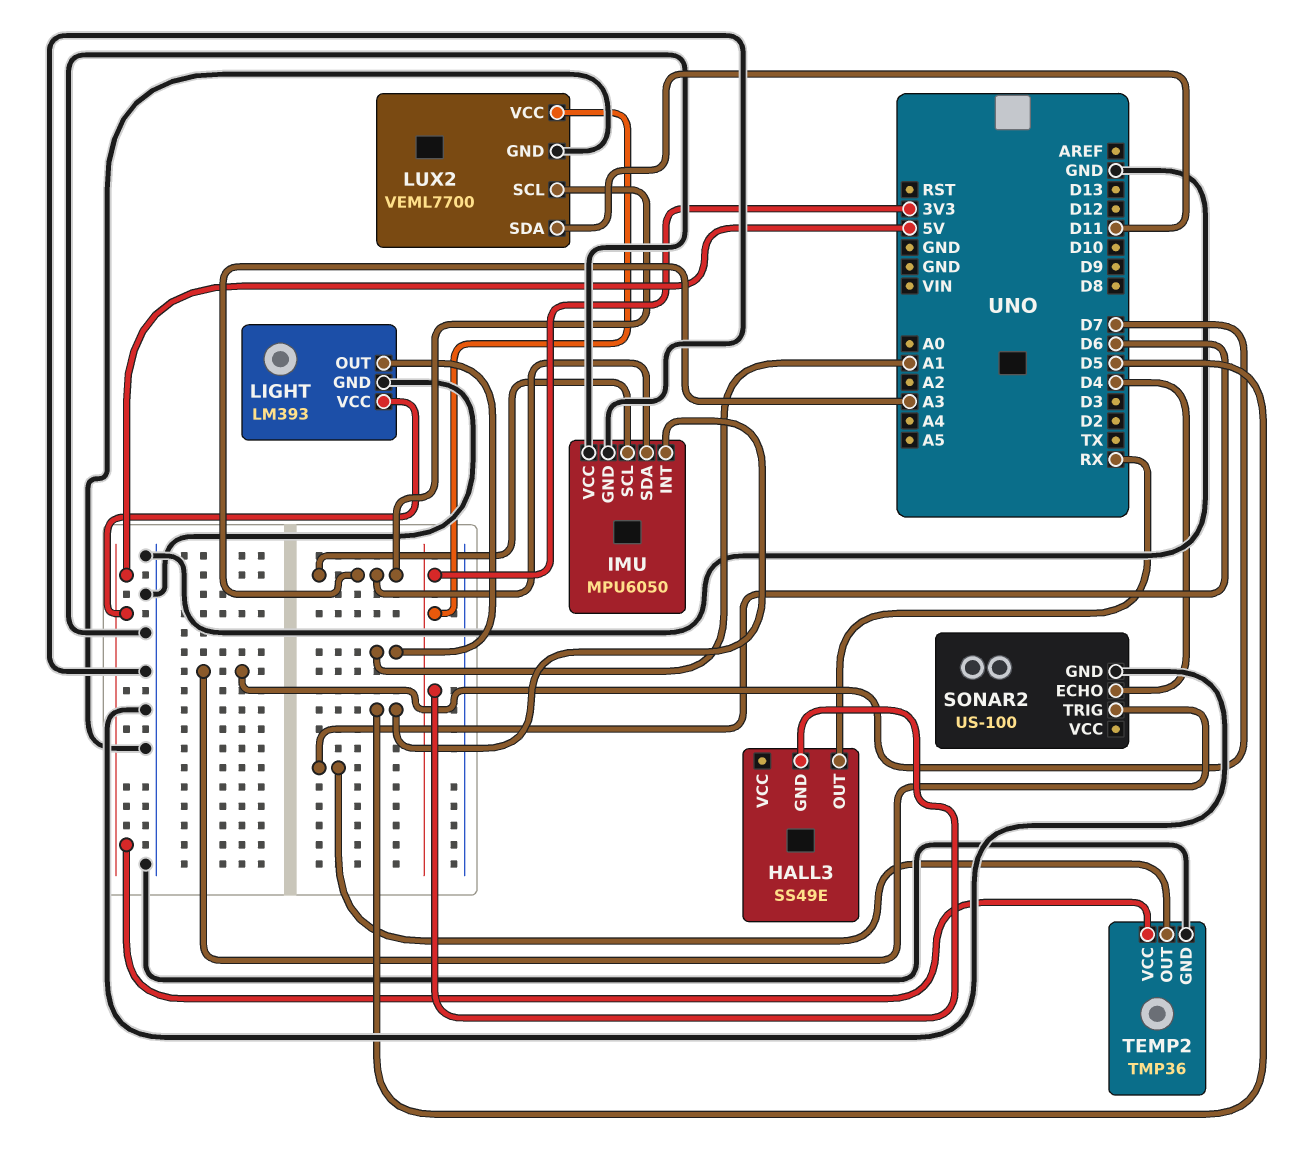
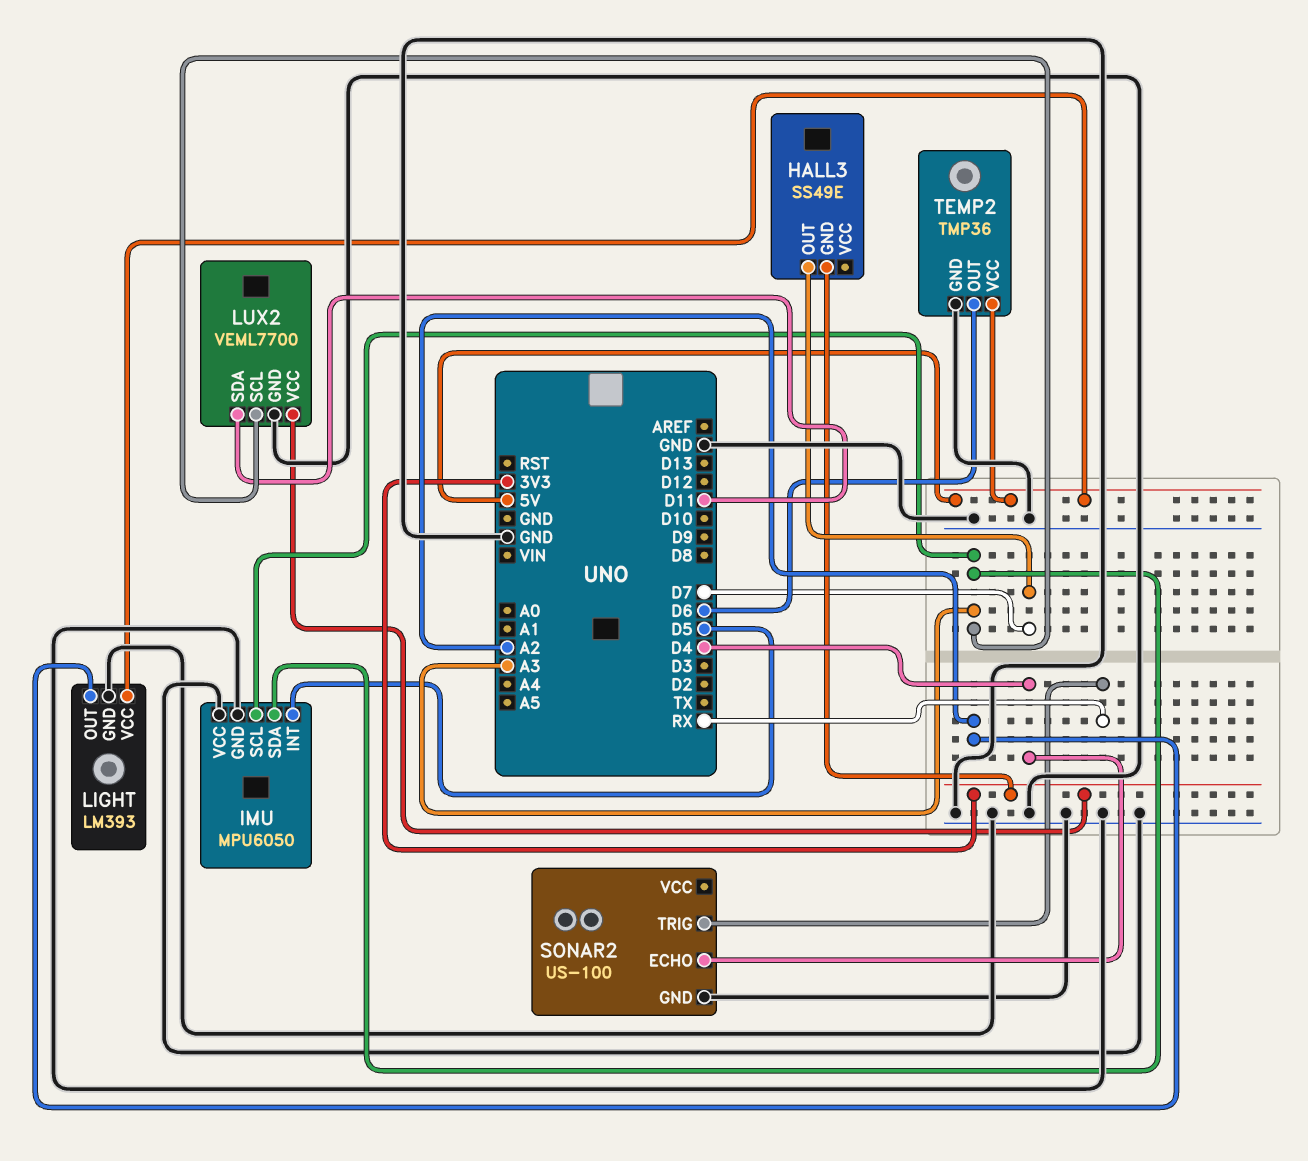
HALL3 pin OUT: RX -> D7
LIGHT pin OUT: A1 -> A2
SONAR2 pin TRIG: D7 -> RX

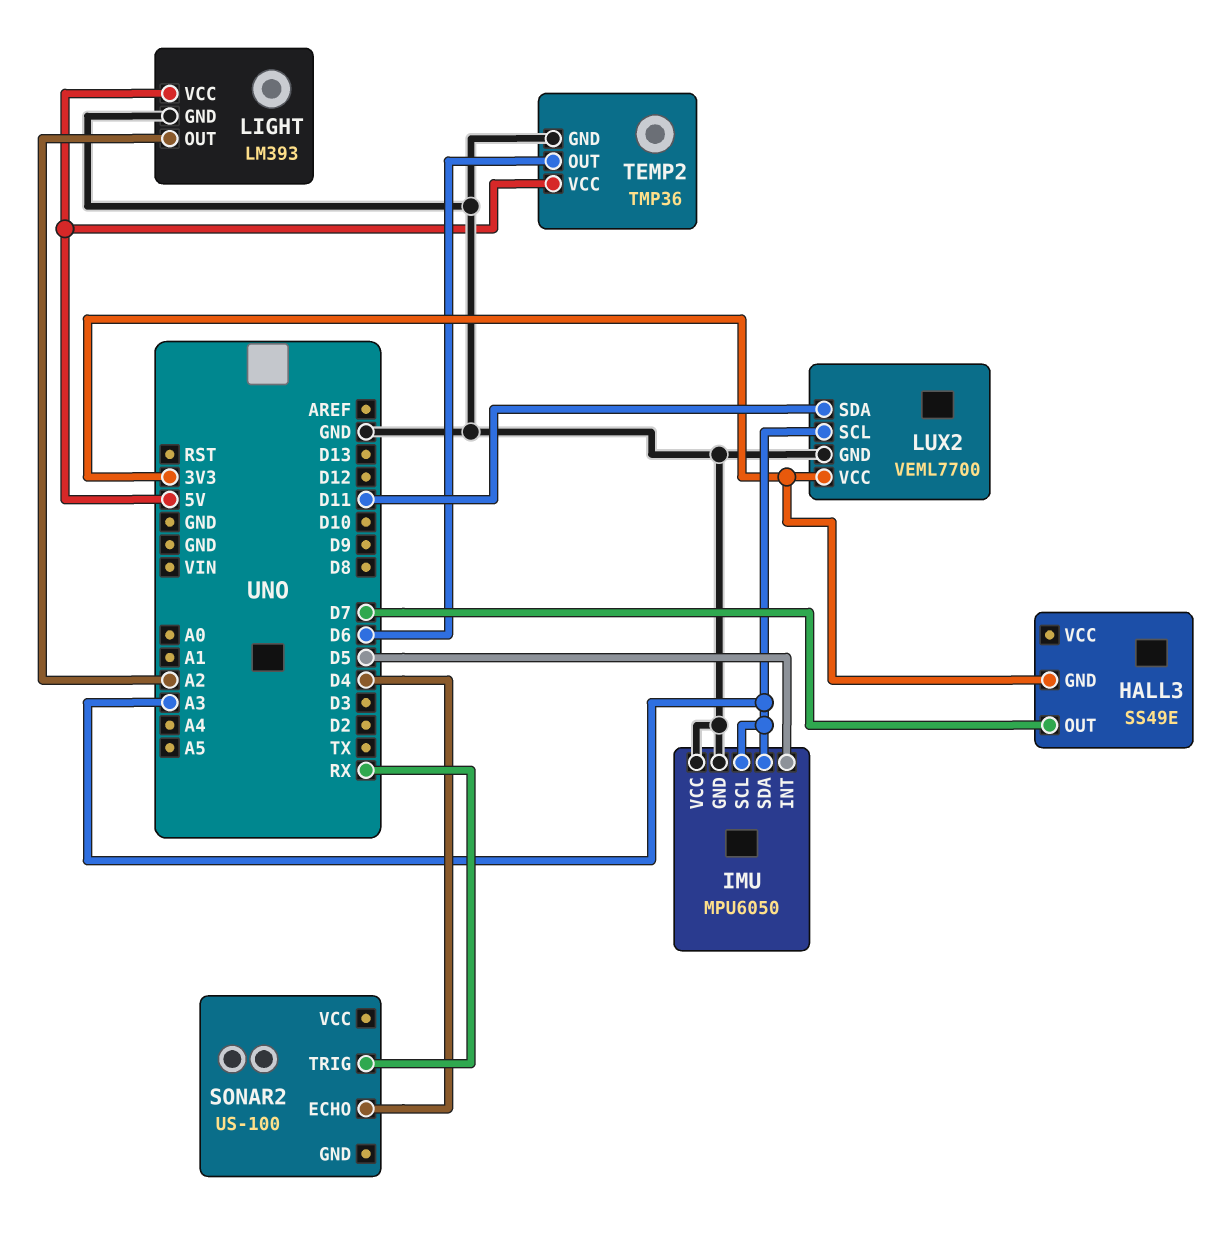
SONAR2 pin GND: GND -> none

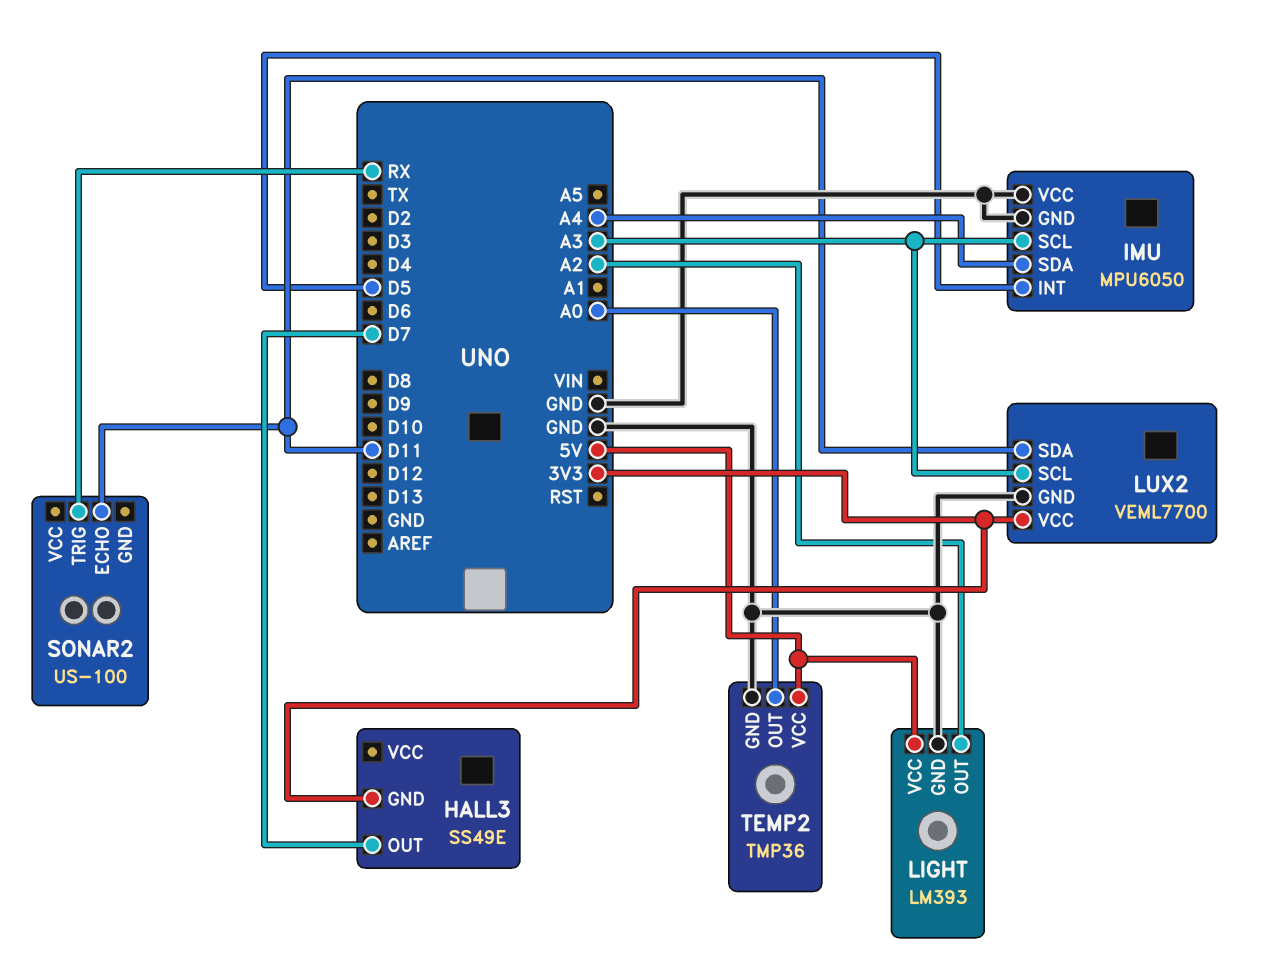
IMU pin SDA: A3 -> A4
SONAR2 pin ECHO: D4 -> D11
TEMP2 pin OUT: D6 -> A0

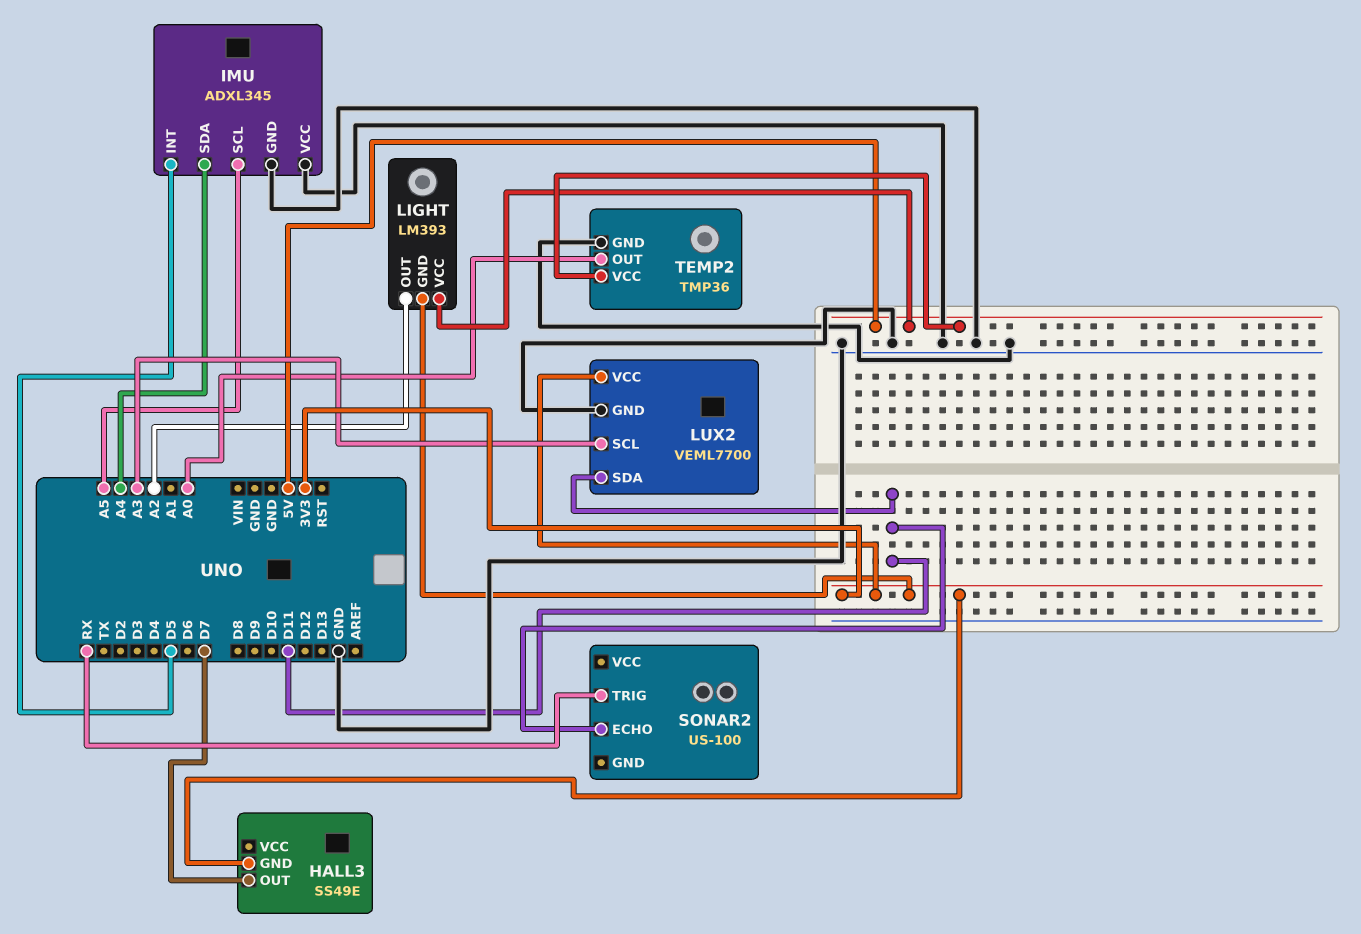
IMU: MPU6050 -> ADXL345
IMU pin SCL: A3 -> A5
LIGHT pin GND: GND -> 3V3

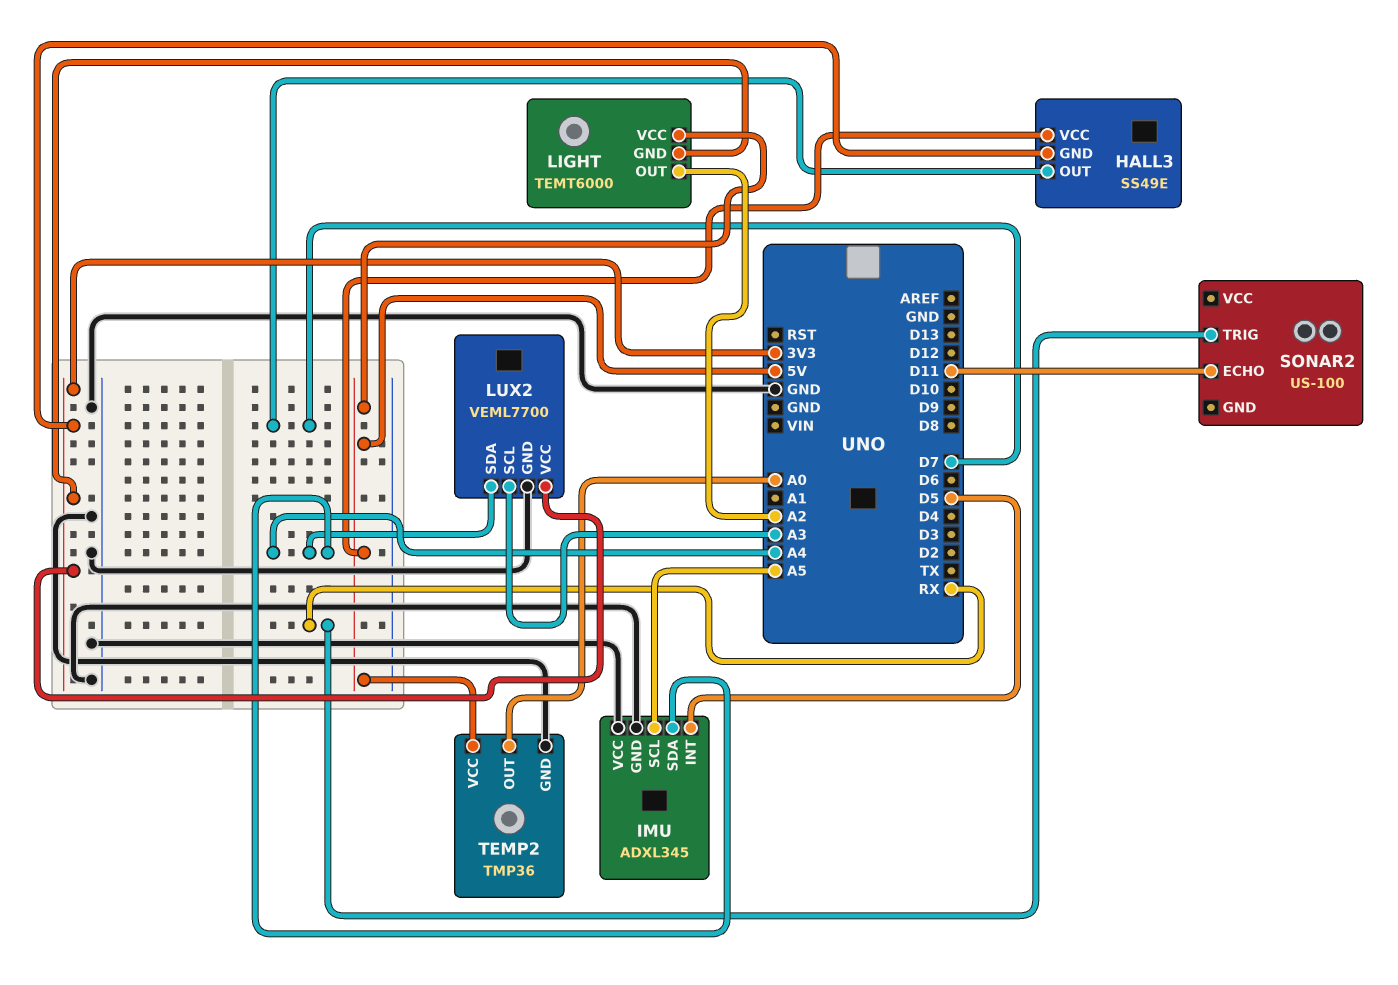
HALL3 pin VCC: none -> 5V
LIGHT: LM393 -> TEMT6000
LUX2 pin SDA: D11 -> A4

